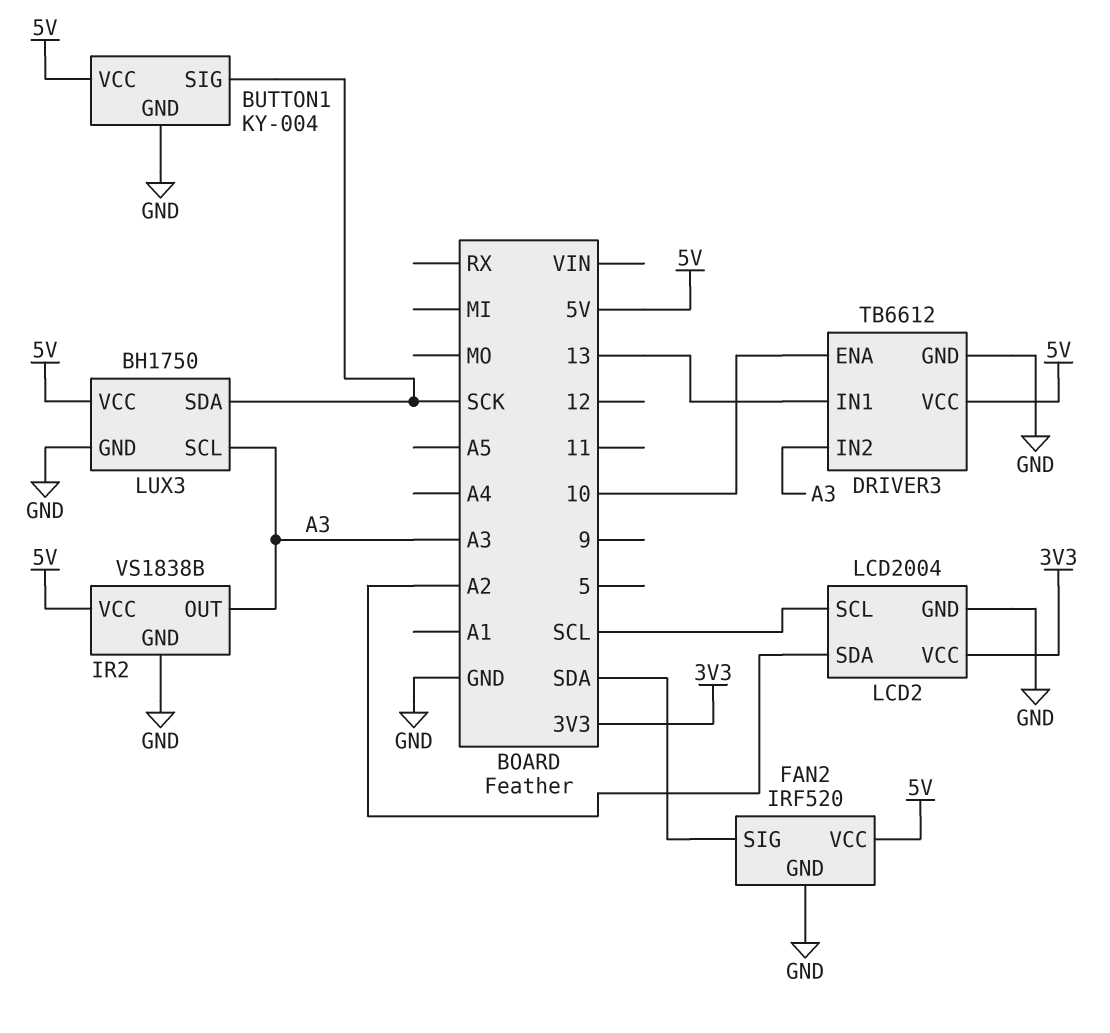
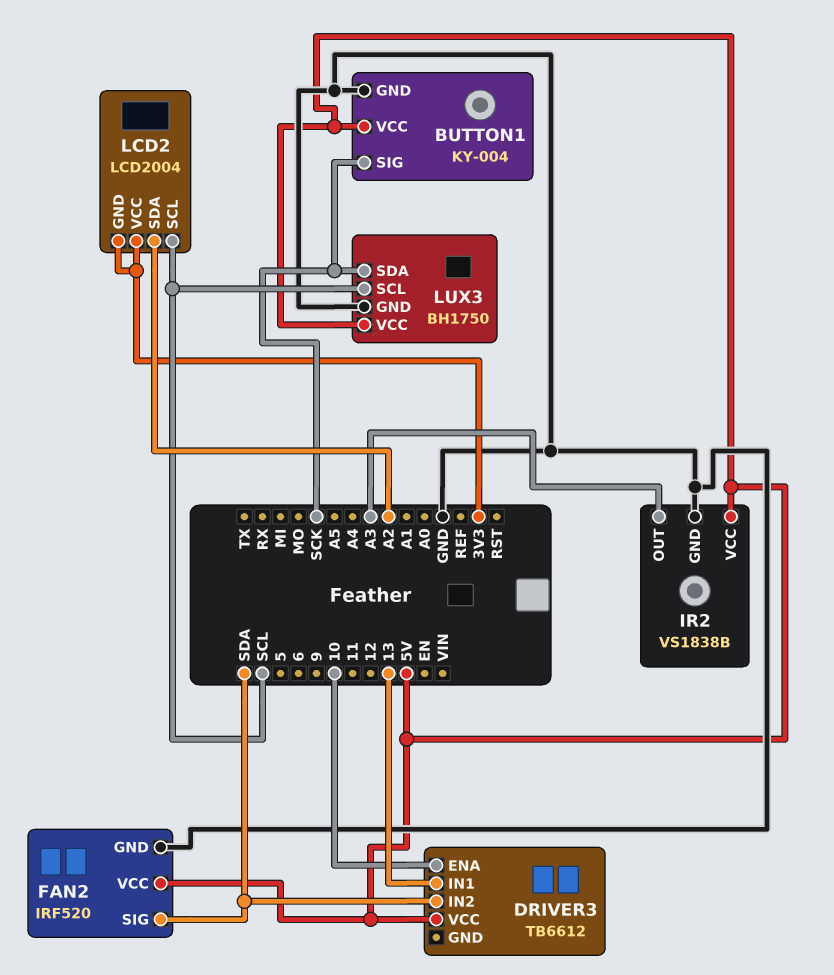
DRIVER3 pin GND: GND -> none
DRIVER3 pin IN2: A3 -> SDA
LCD2 pin GND: GND -> 3V3
LUX3 pin SCL: A3 -> SCL

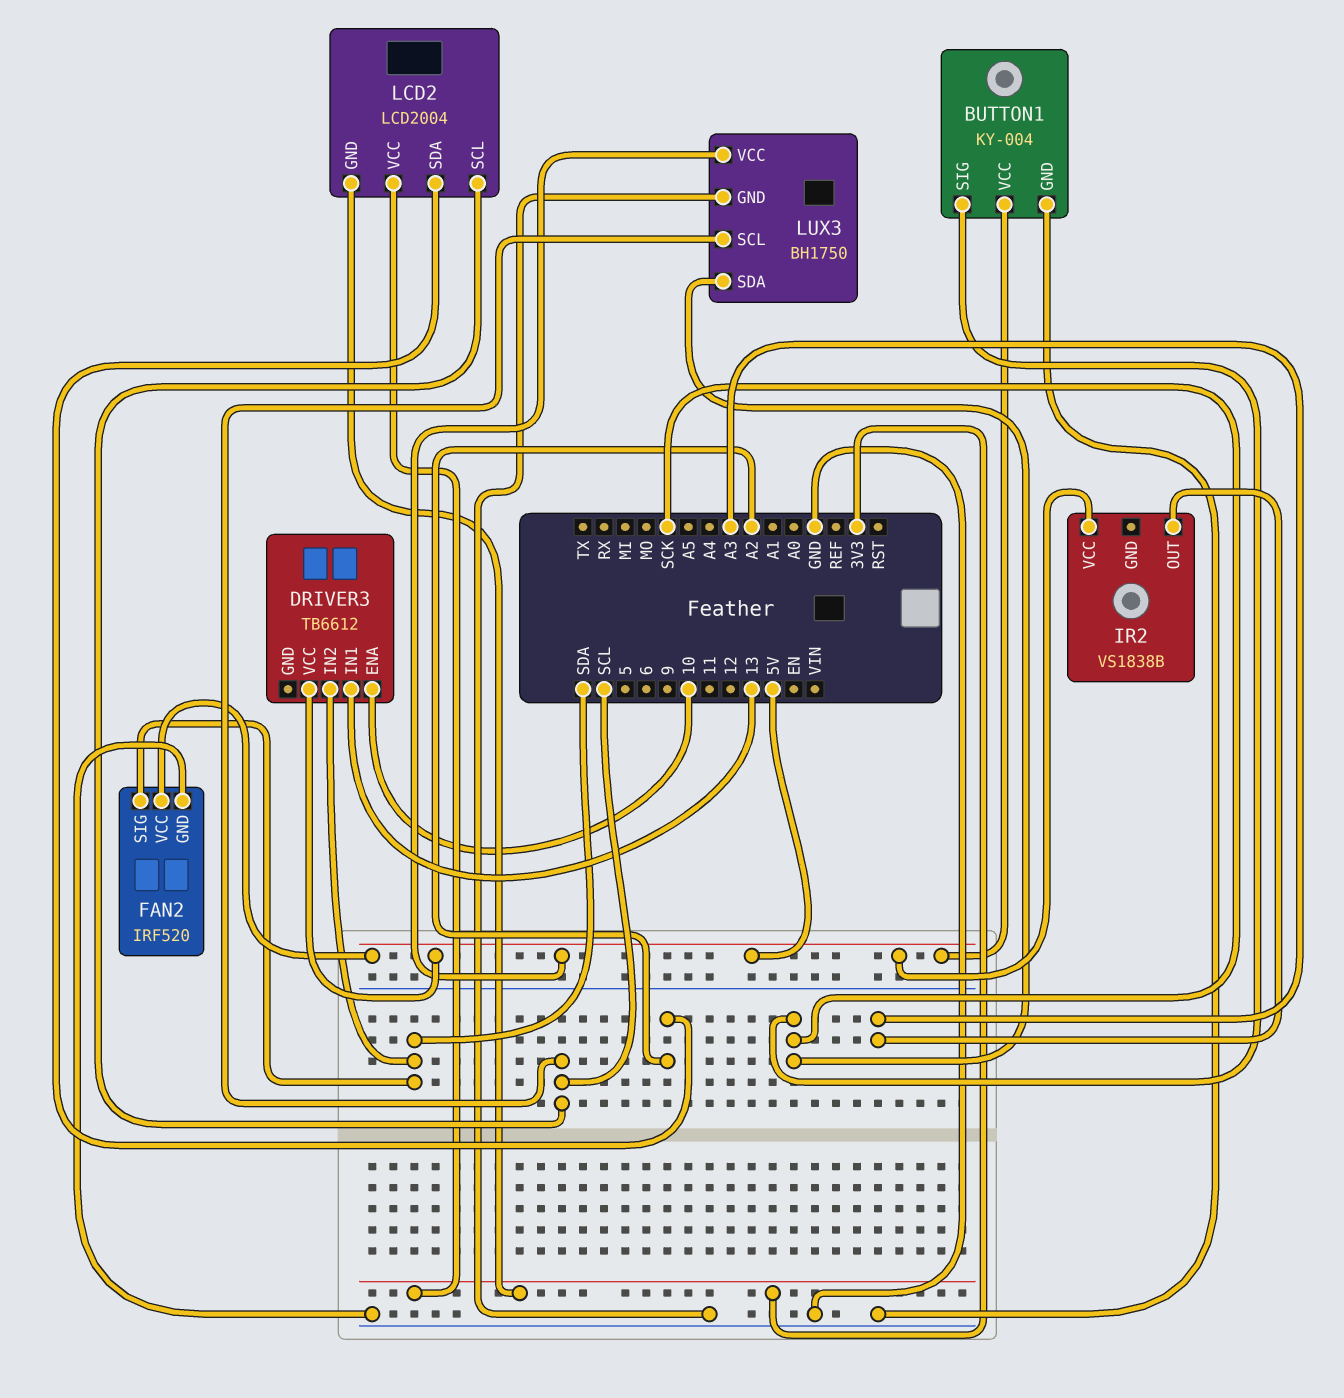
IR2 pin GND: GND -> none

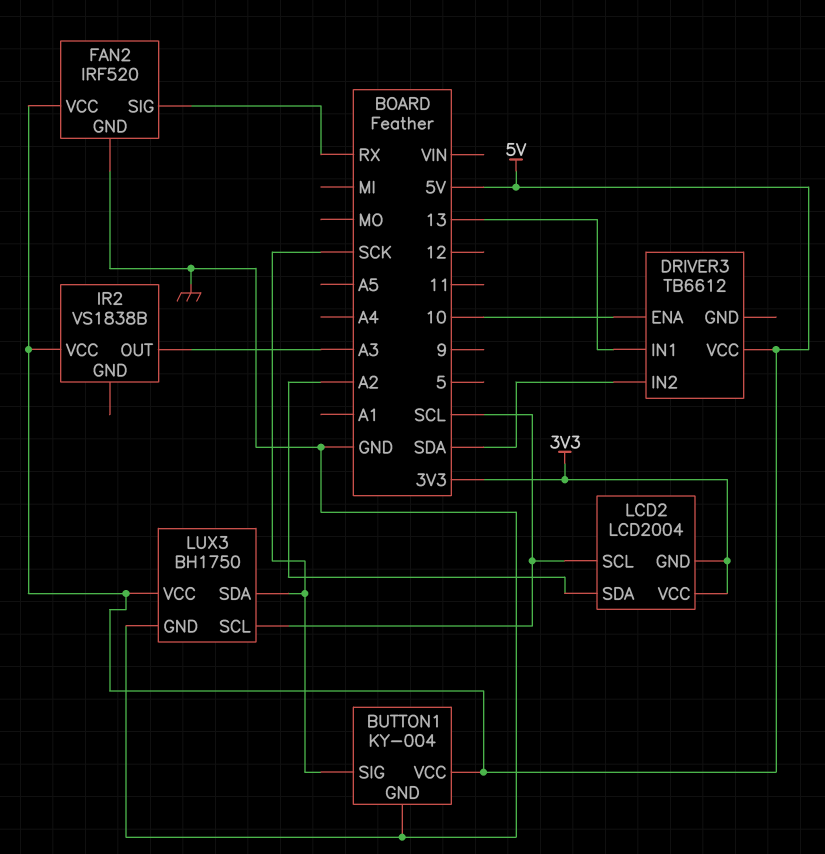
FAN2 pin SIG: SDA -> RX

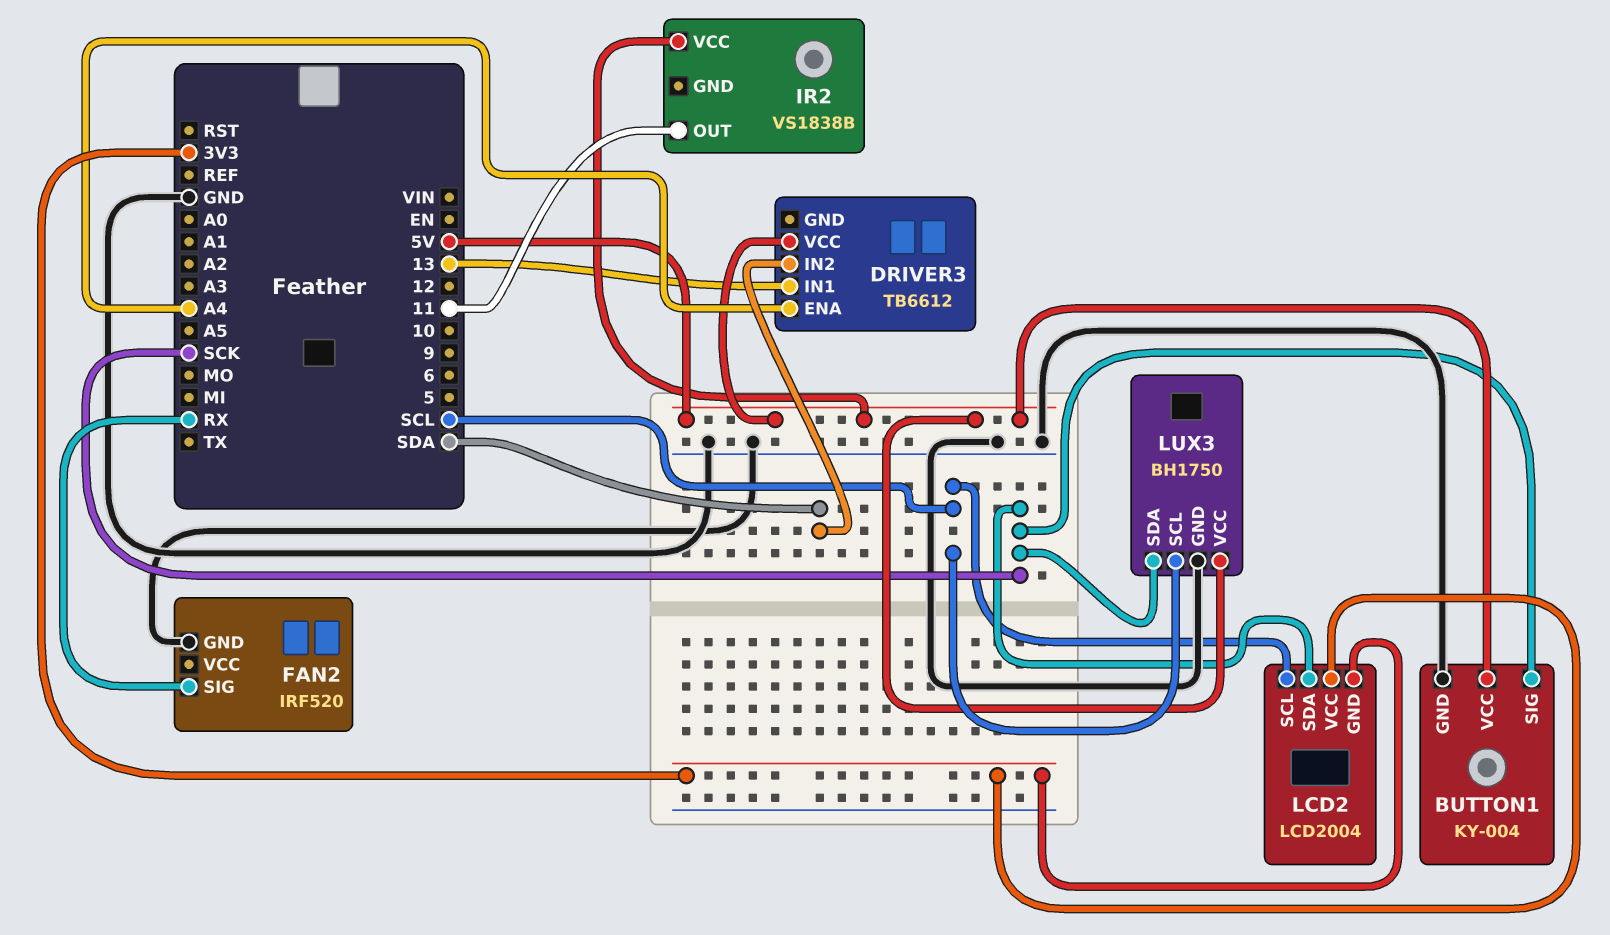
DRIVER3 pin ENA: 10 -> A4
FAN2 pin VCC: 5V -> none
IR2 pin OUT: A3 -> 11
LCD2 pin SDA: A2 -> SCK

